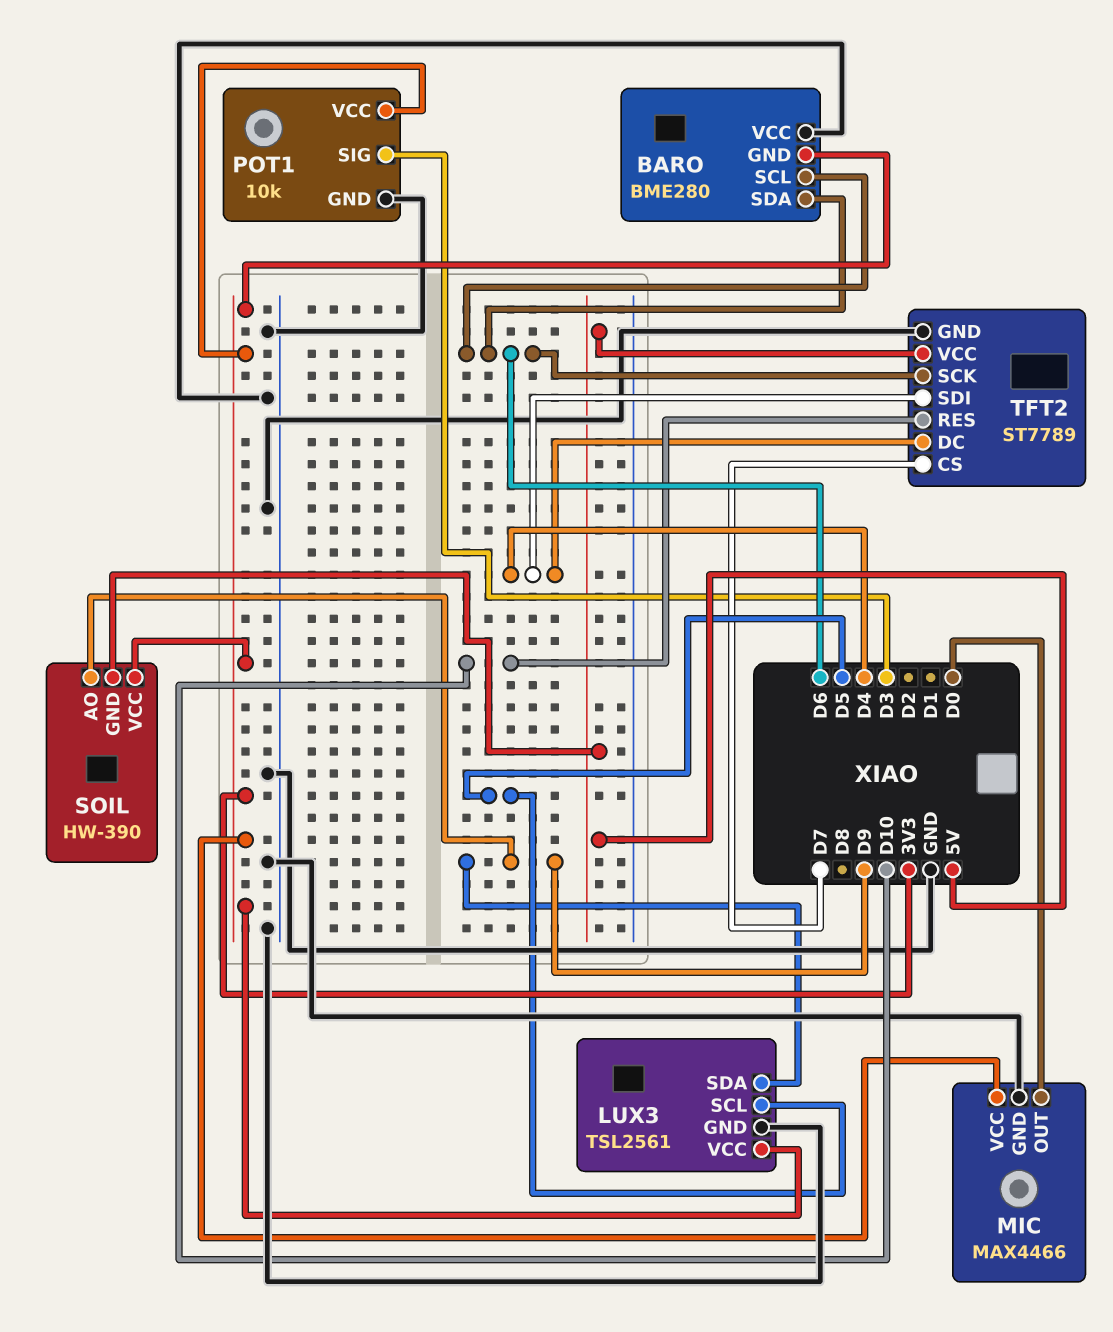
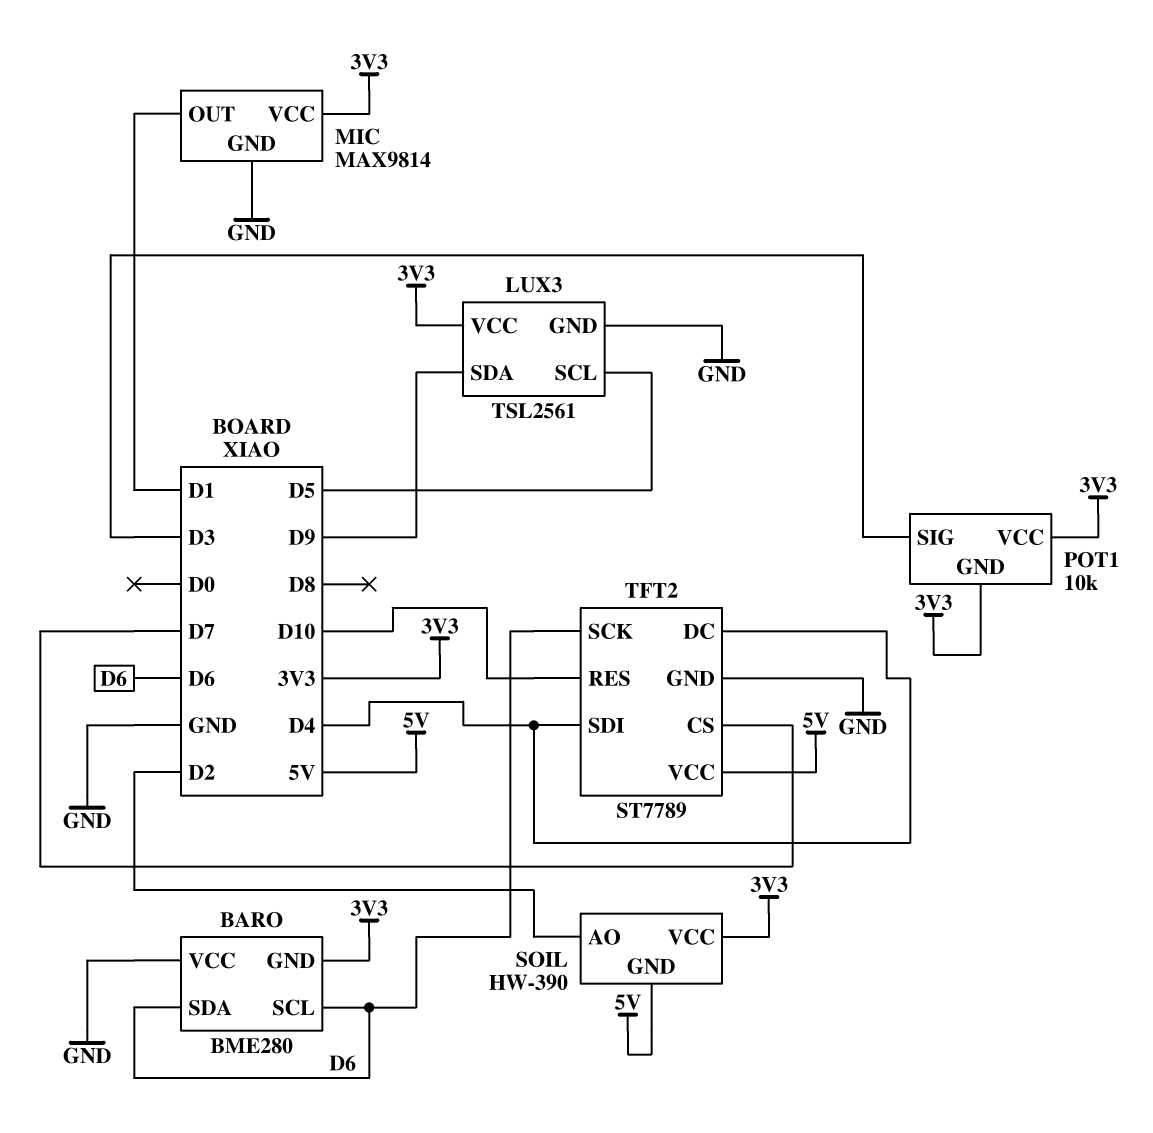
MIC: MAX4466 -> MAX9814
MIC pin OUT: D0 -> D1
POT1 pin GND: GND -> 3V3
SOIL pin AO: D9 -> D2

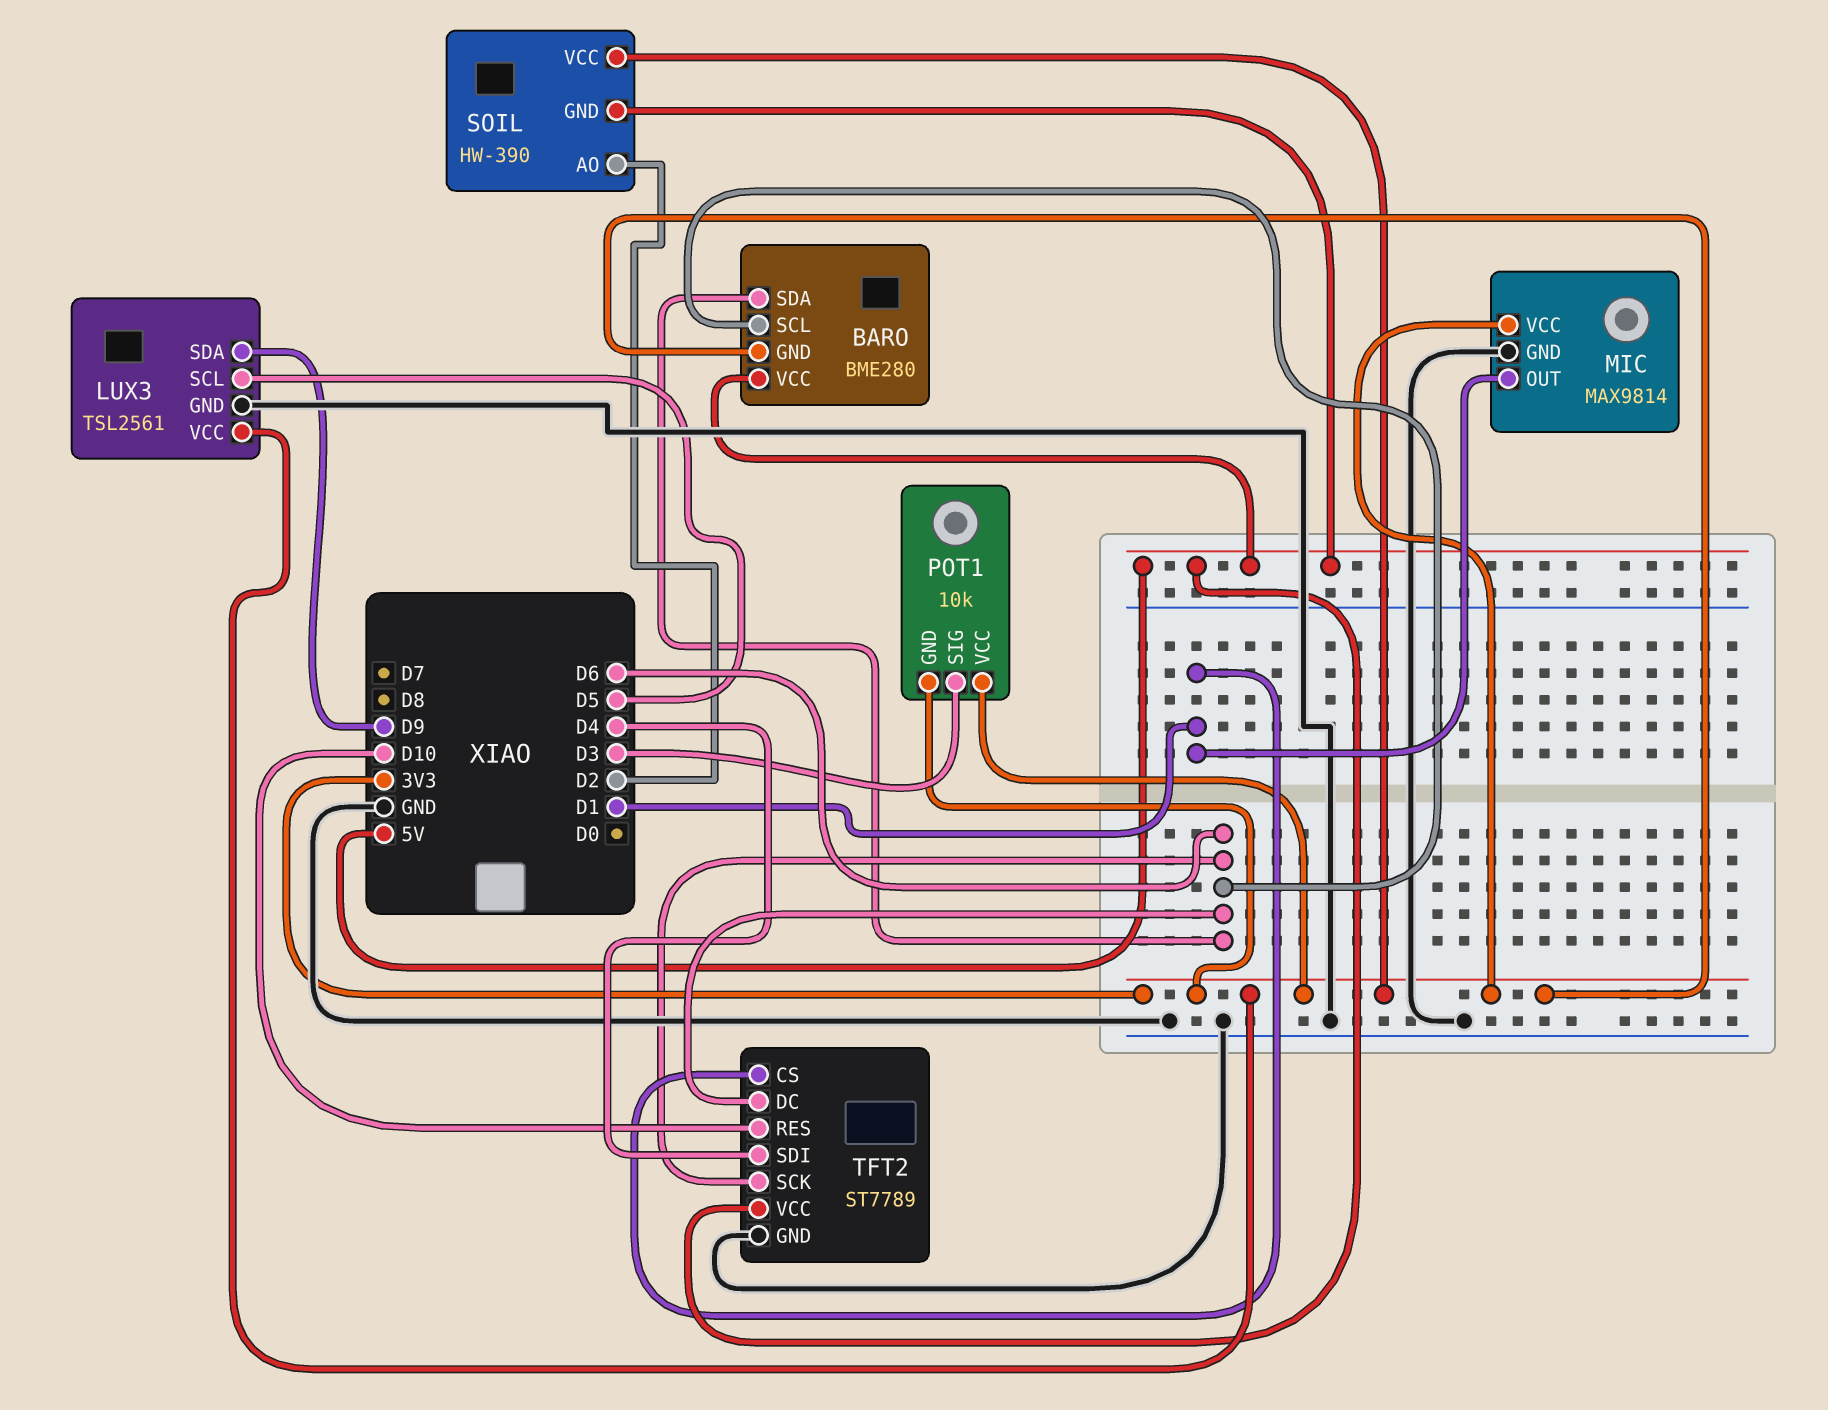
BARO pin VCC: GND -> 5V
TFT2 pin CS: D7 -> D1
TFT2 pin DC: D4 -> D6

